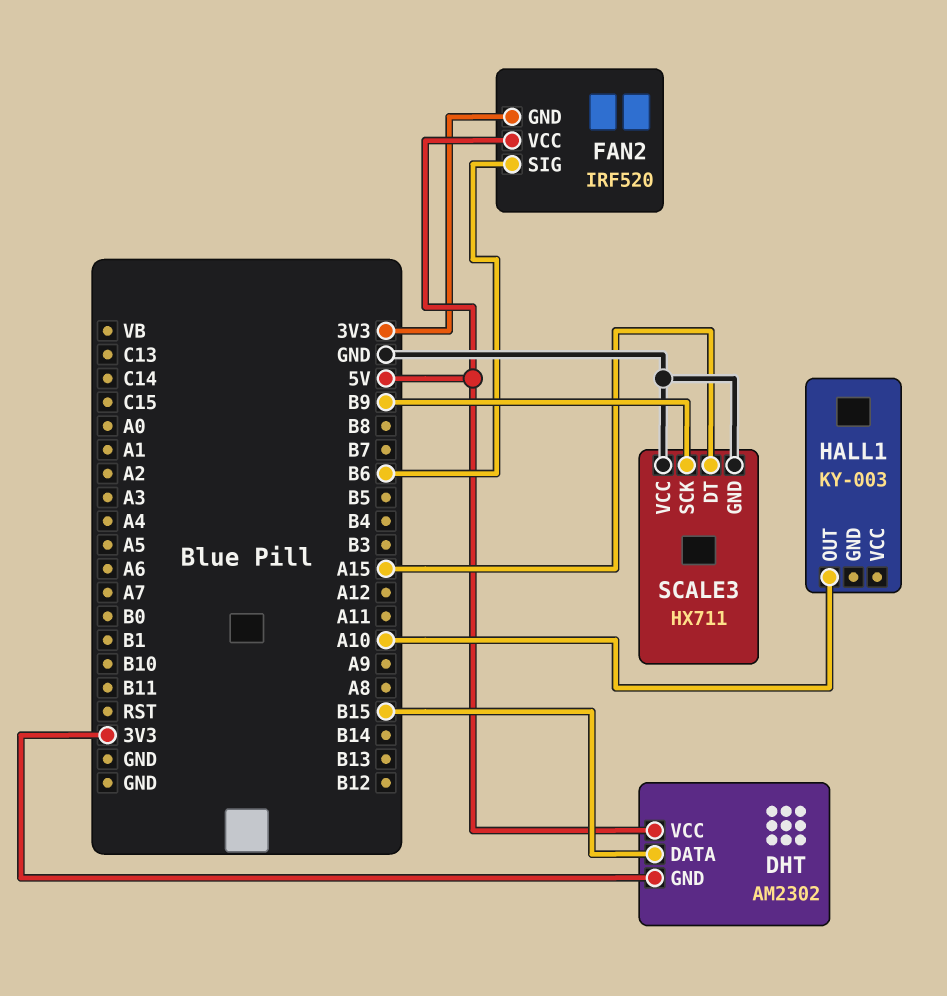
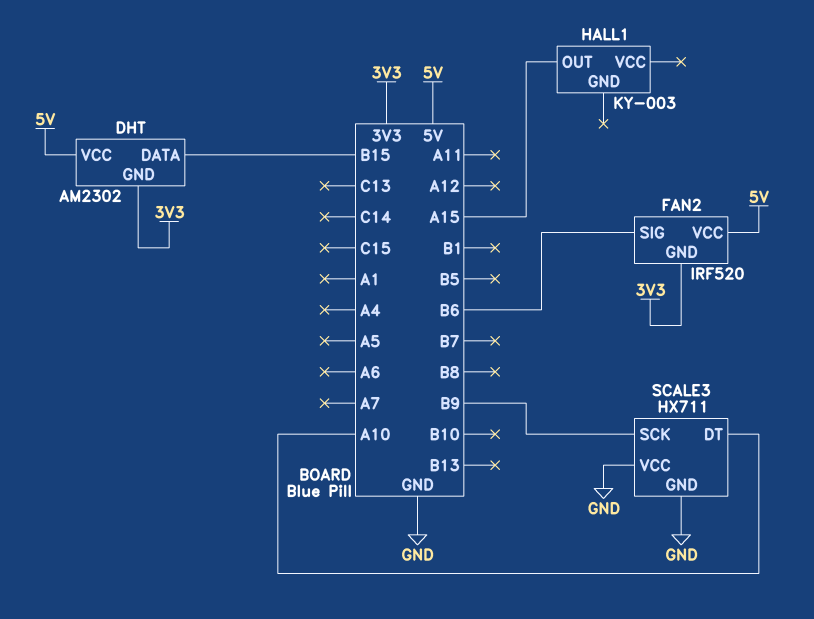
HALL1 pin OUT: A10 -> A15
SCALE3 pin DT: A15 -> A10

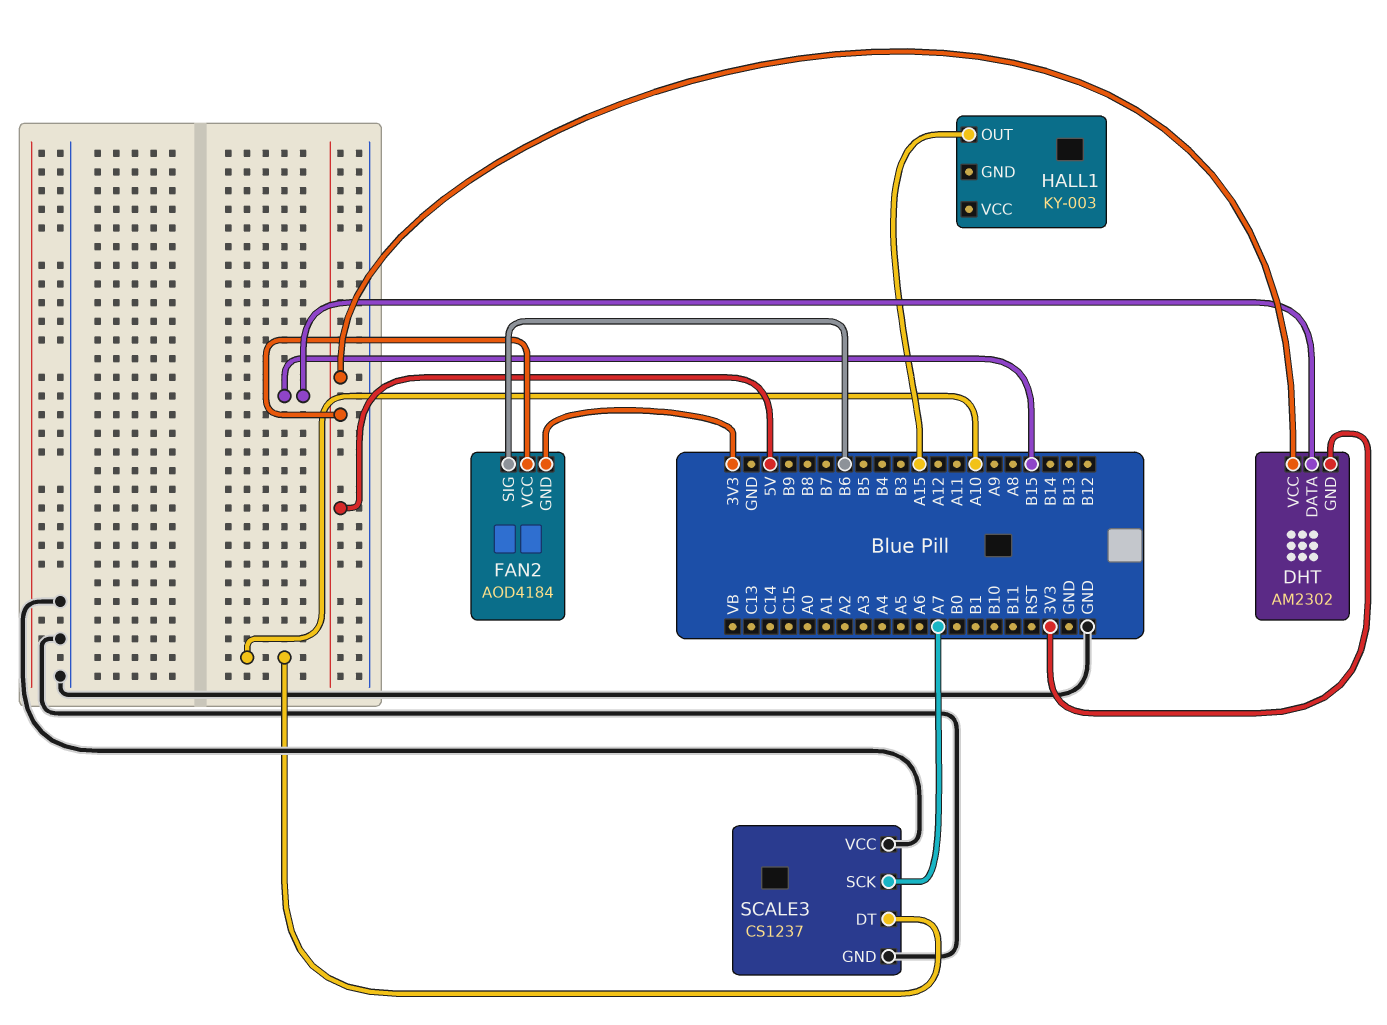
FAN2: IRF520 -> AOD4184
SCALE3: HX711 -> CS1237
SCALE3 pin SCK: B9 -> A7

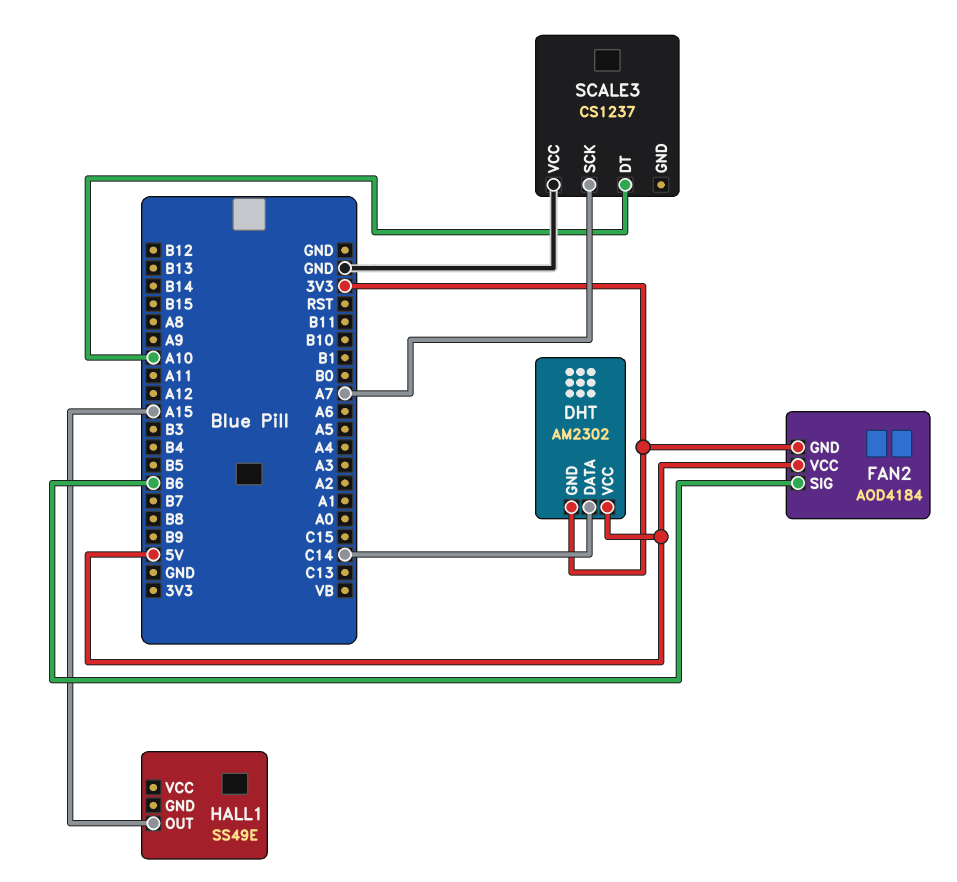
DHT pin DATA: B15 -> C14
HALL1: KY-003 -> SS49E
SCALE3 pin GND: GND -> none

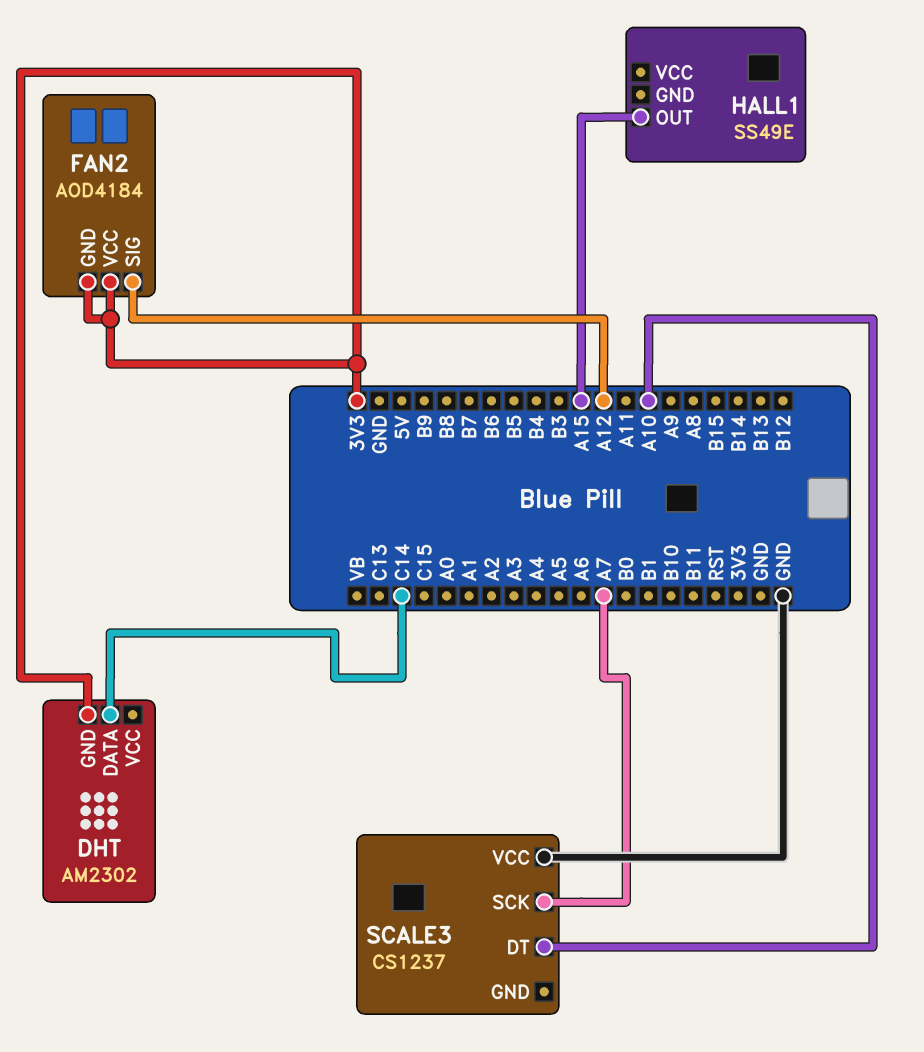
DHT pin VCC: 5V -> none
FAN2 pin SIG: B6 -> A12
FAN2 pin VCC: 5V -> 3V3

